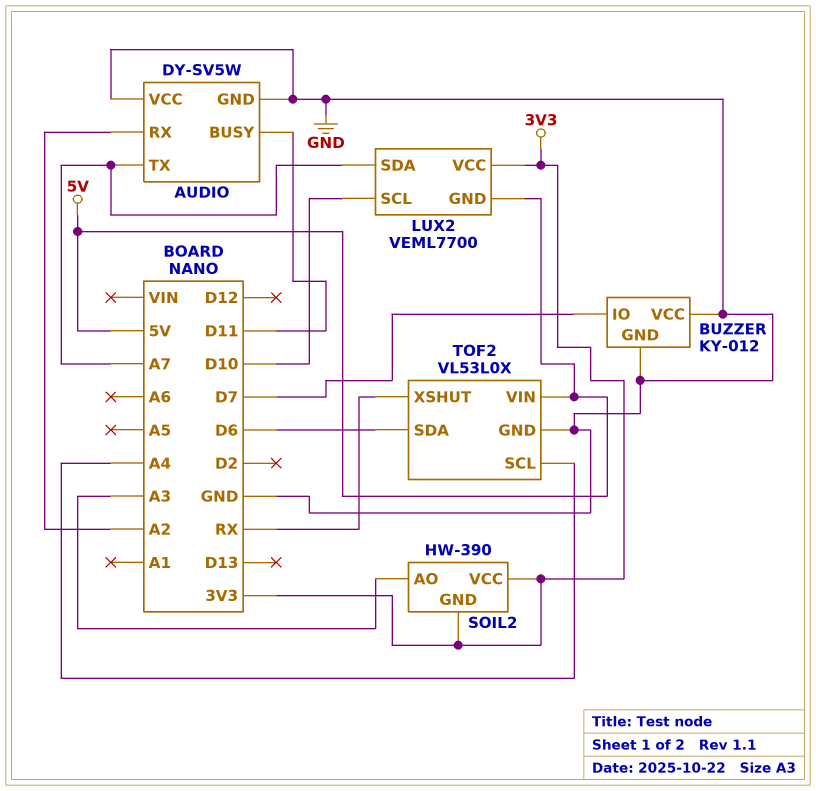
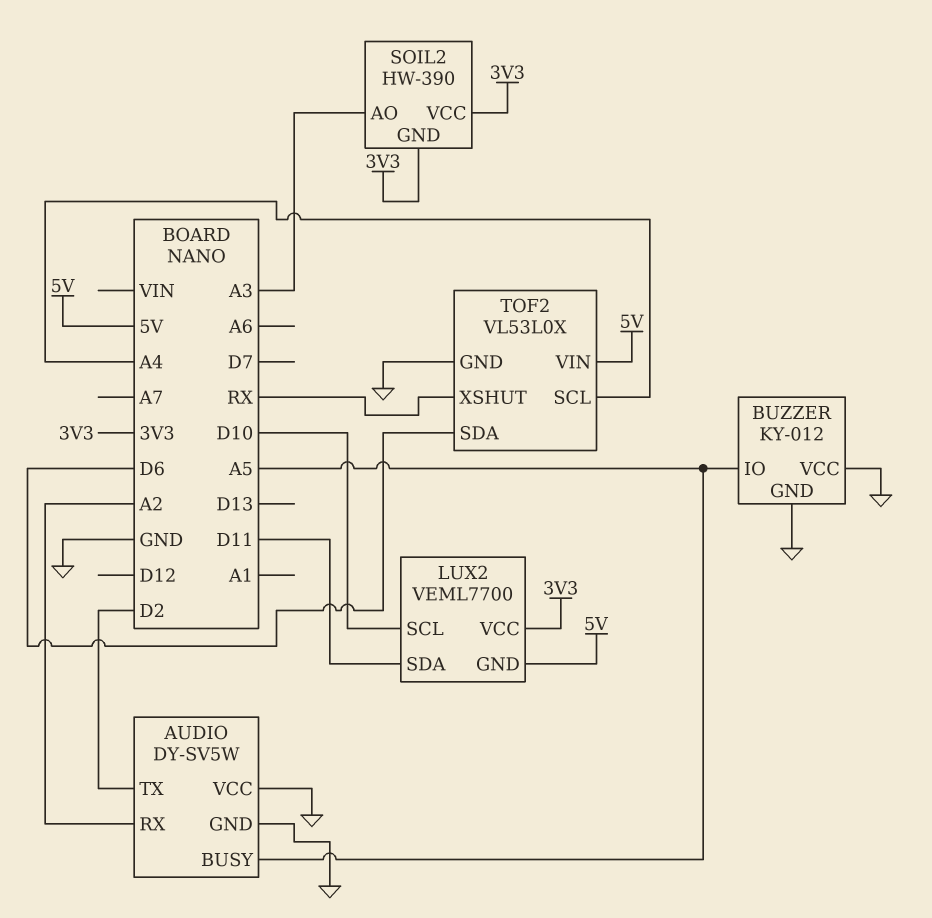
AUDIO pin BUSY: D11 -> A5
AUDIO pin TX: A7 -> D2
BUZZER pin IO: D7 -> A5
LUX2 pin SDA: A7 -> D11

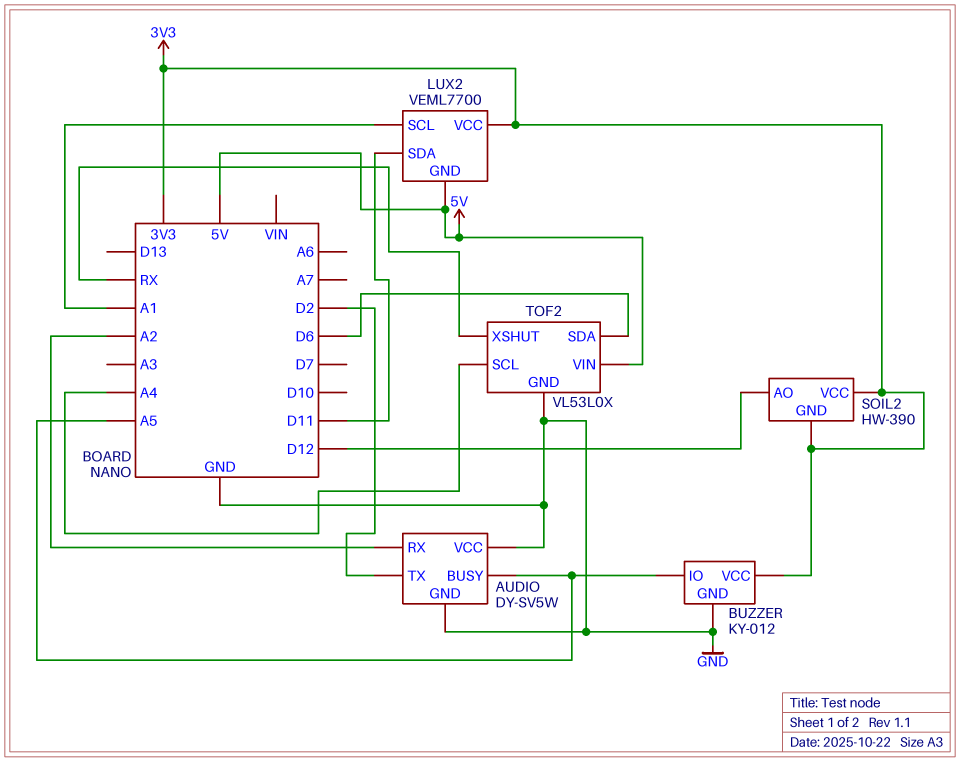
BUZZER pin VCC: GND -> 3V3
LUX2 pin SCL: D10 -> A1
SOIL2 pin AO: A3 -> D12

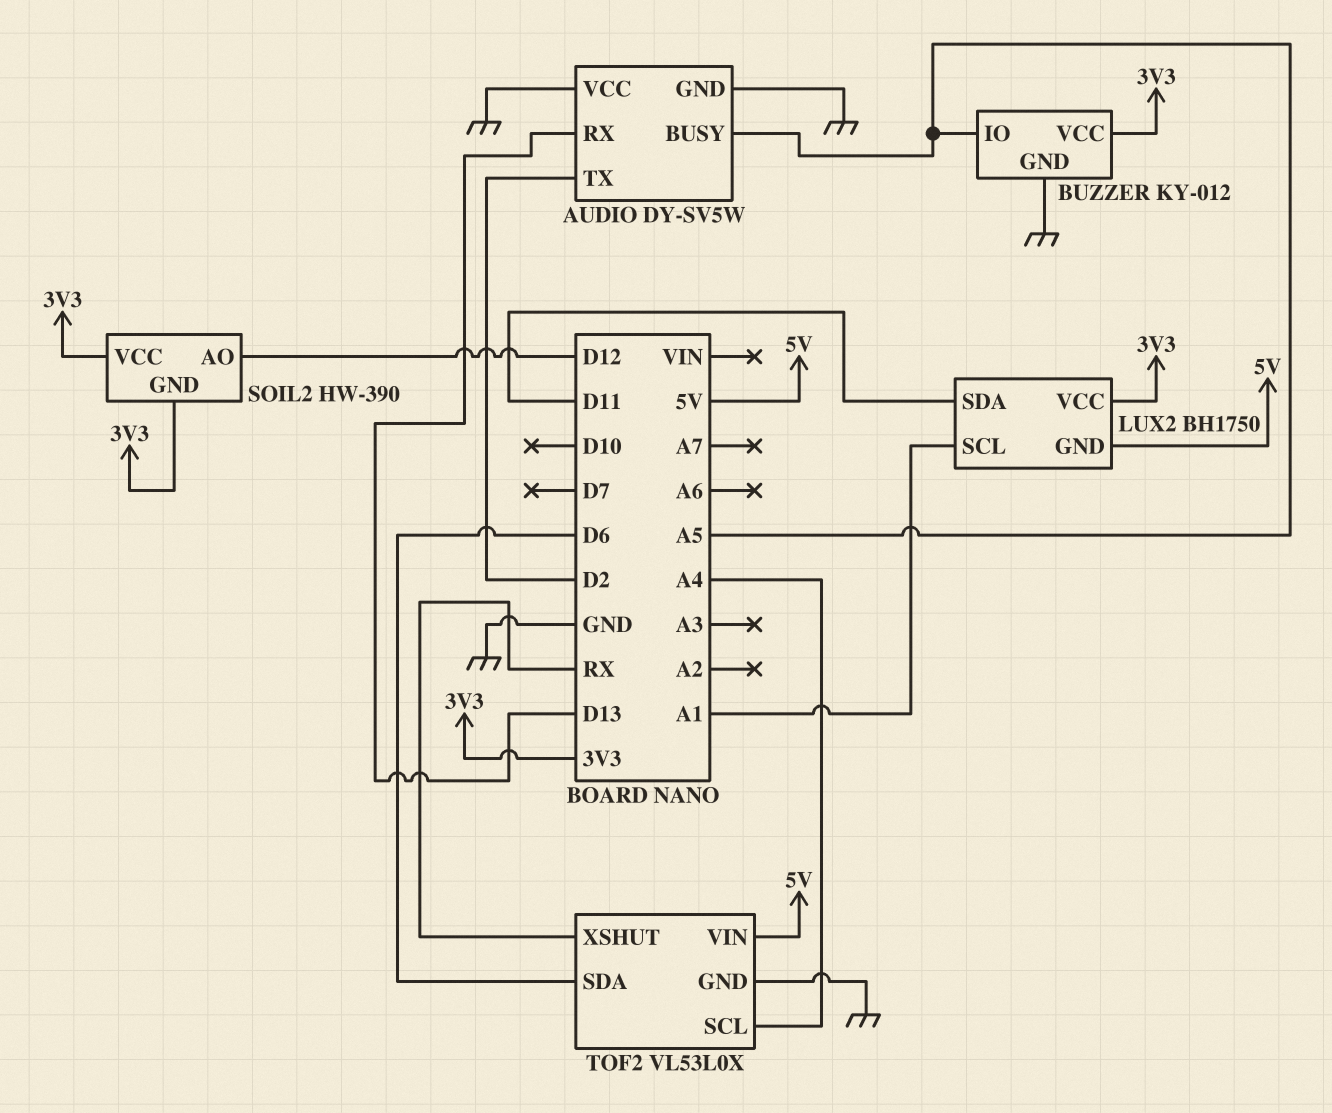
AUDIO pin RX: A2 -> D13
LUX2: VEML7700 -> BH1750

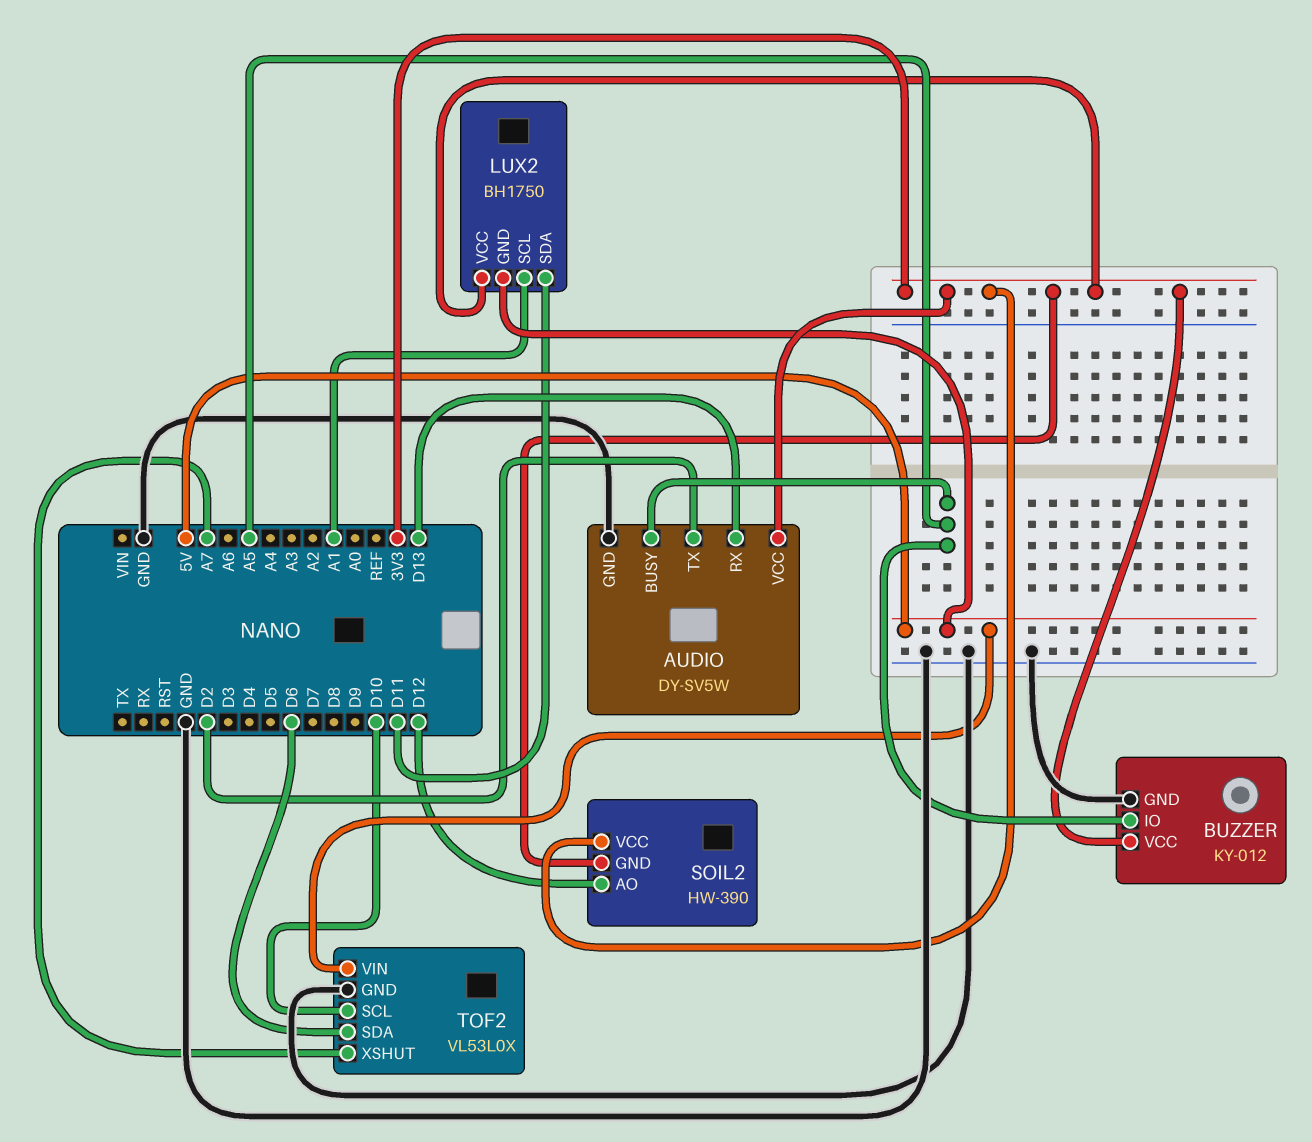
AUDIO pin VCC: GND -> 3V3
TOF2 pin SCL: A4 -> D10
TOF2 pin XSHUT: RX -> A7

